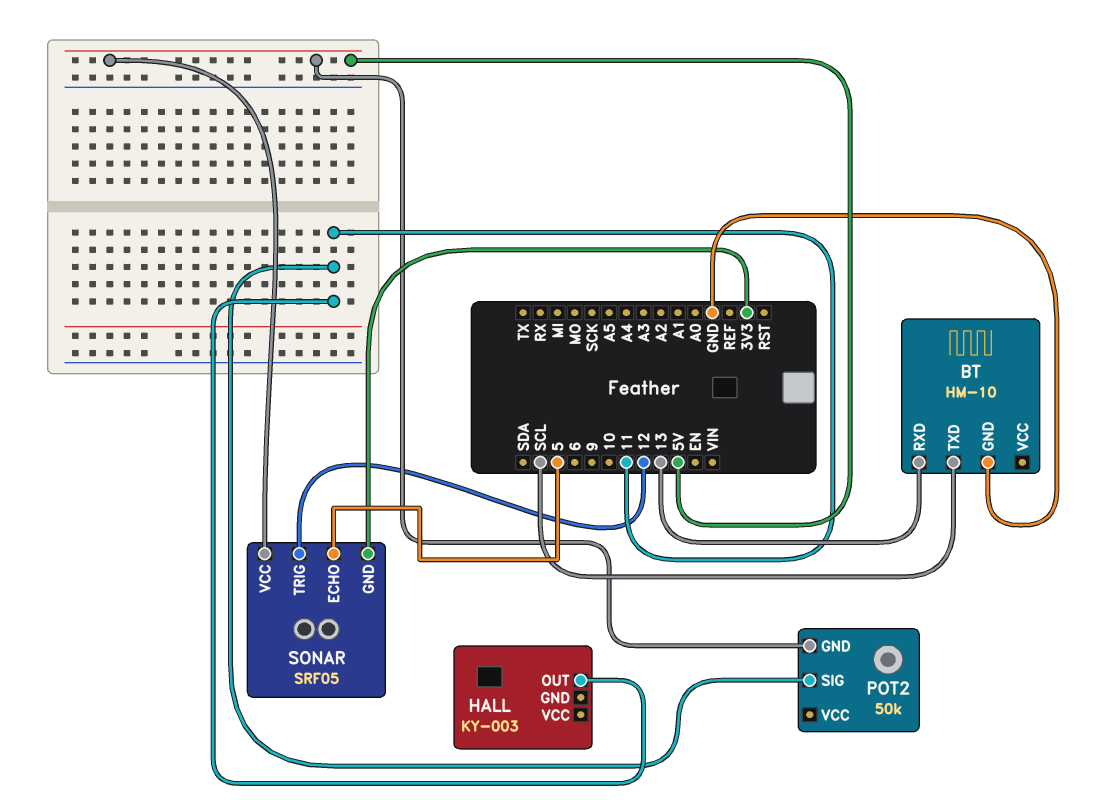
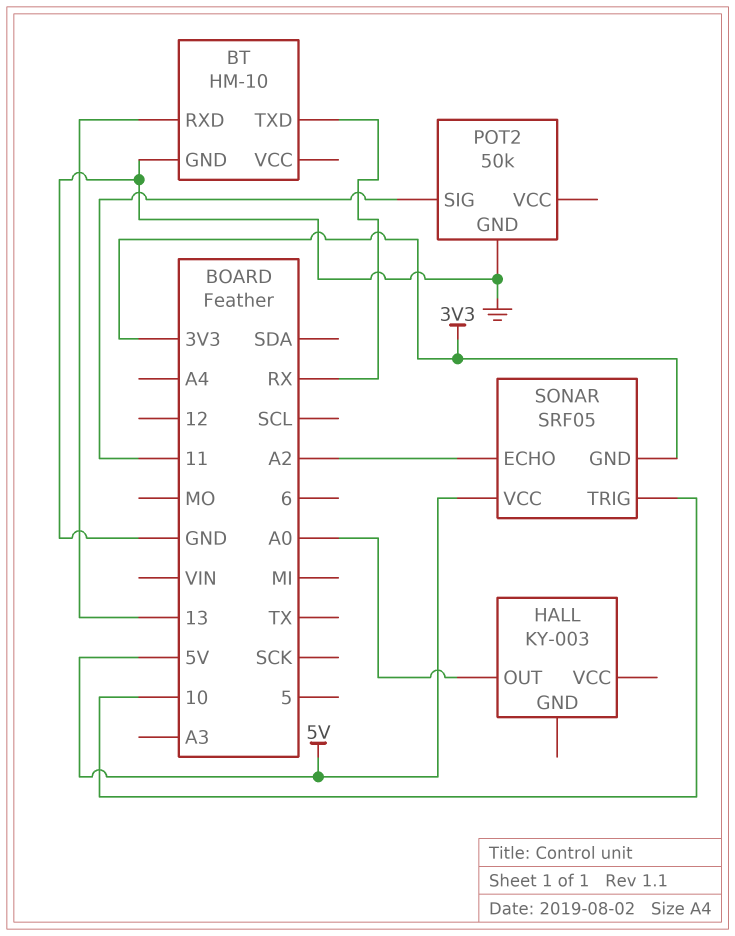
BT pin TXD: SCL -> RX
HALL pin OUT: 11 -> A0
POT2 pin GND: 5V -> GND
SONAR pin ECHO: 5 -> A2
SONAR pin TRIG: 12 -> 10

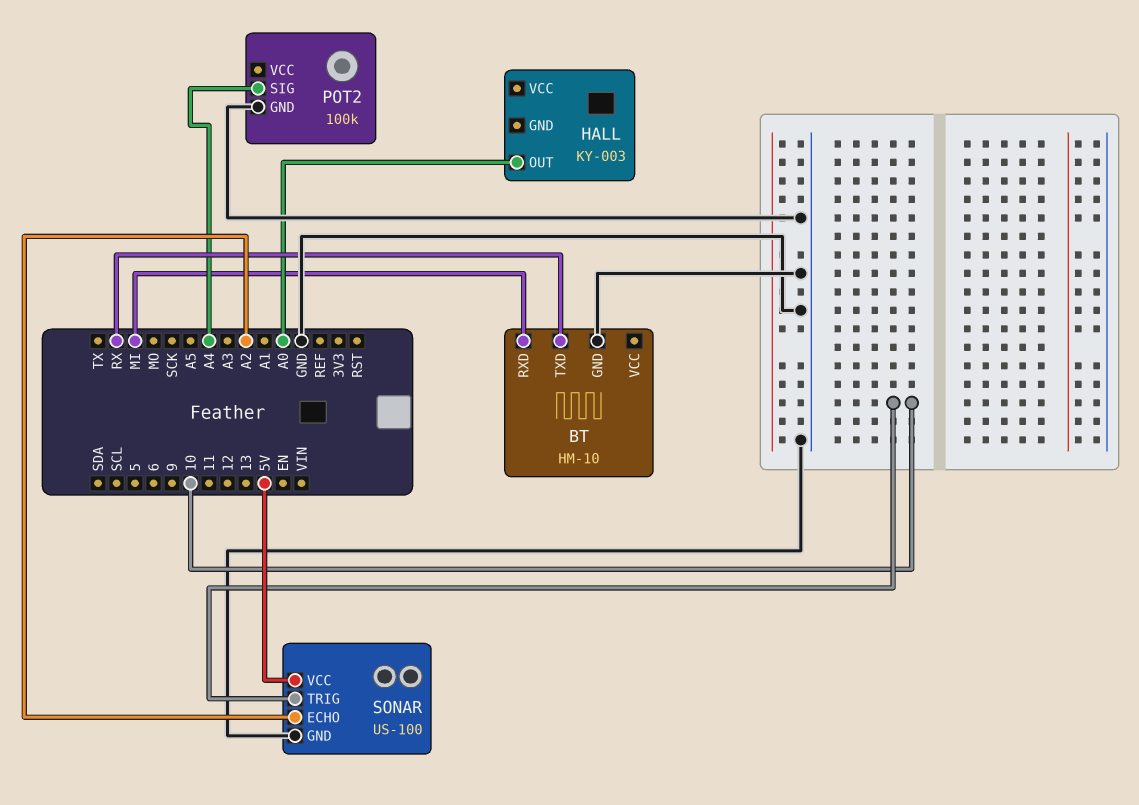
BT pin RXD: 13 -> MI
POT2: 50k -> 100k
POT2 pin SIG: 11 -> A4
SONAR: SRF05 -> US-100
SONAR pin GND: 3V3 -> GND

